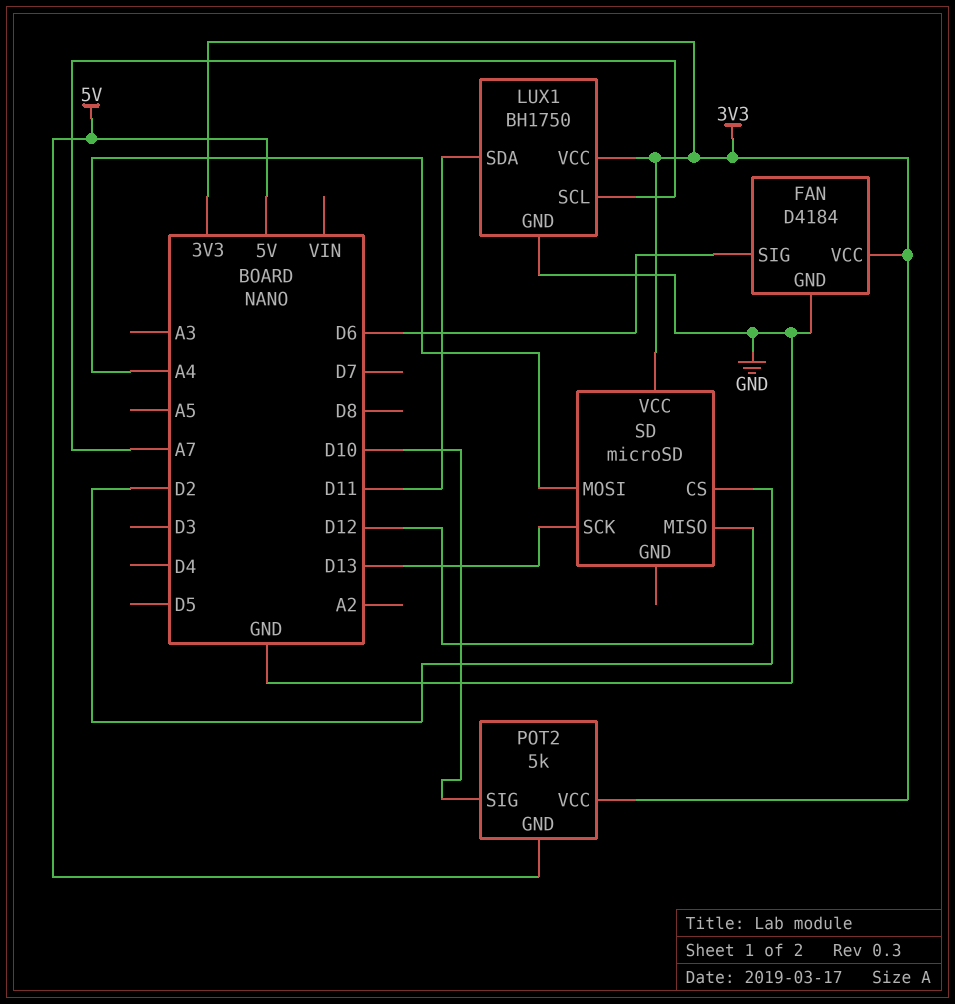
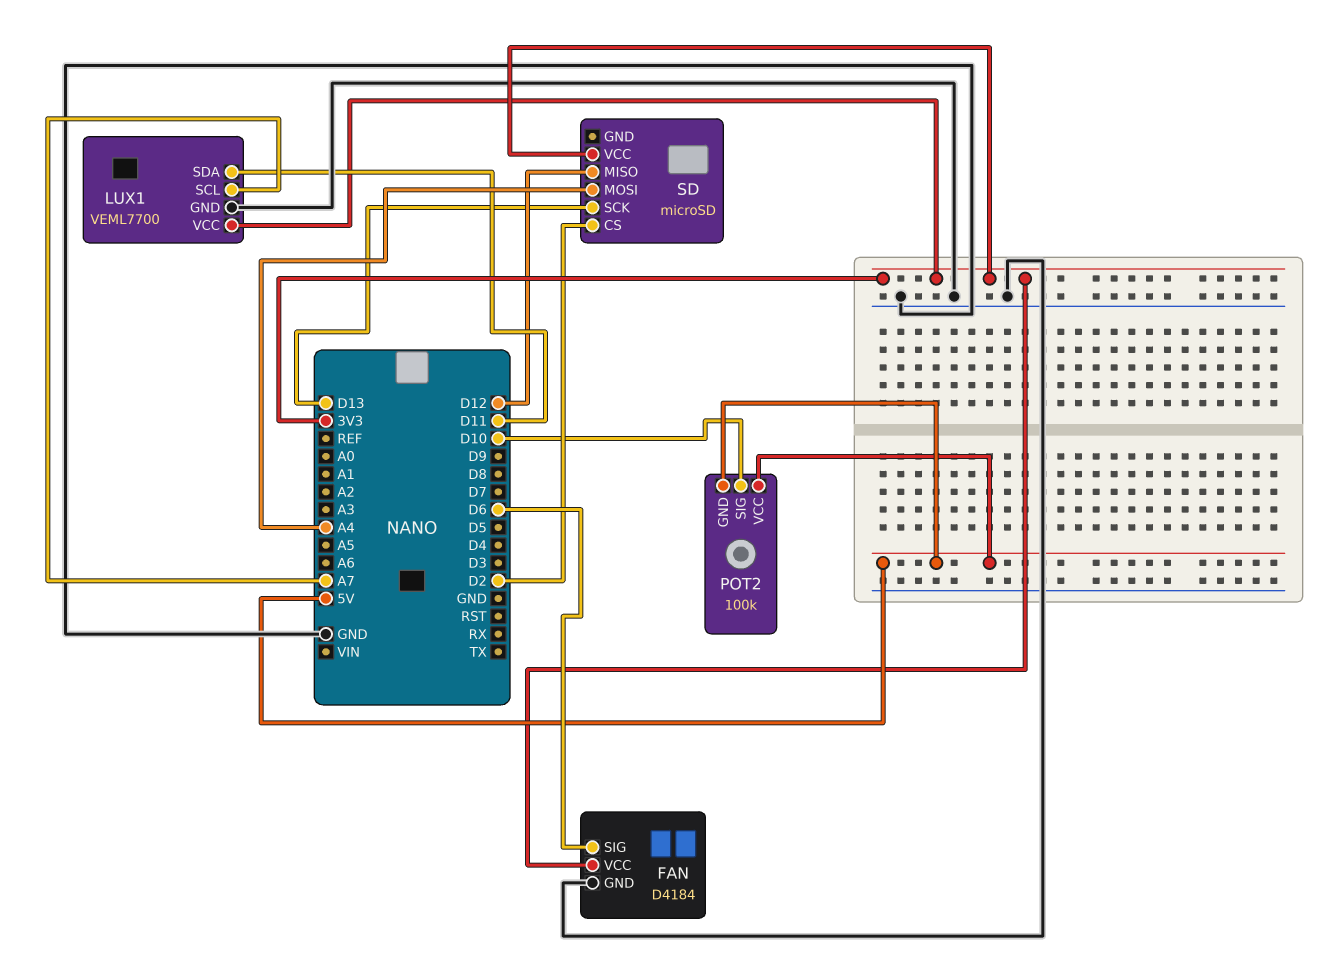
LUX1: BH1750 -> VEML7700
POT2: 5k -> 100k
POT2 pin VCC: 3V3 -> 5V

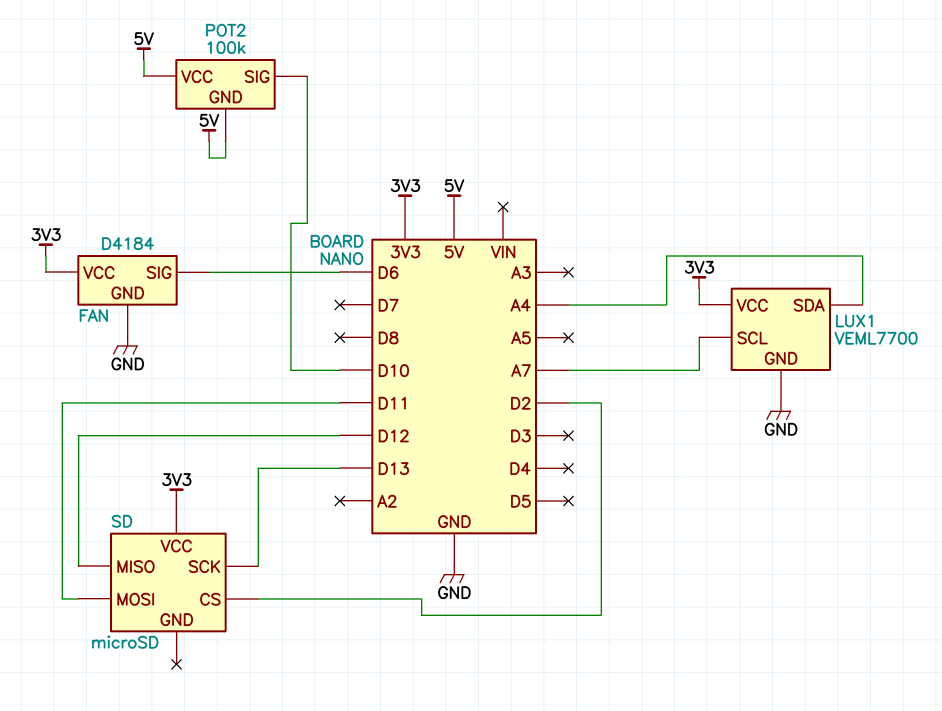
LUX1 pin SDA: D11 -> A4
SD pin MOSI: A4 -> D11

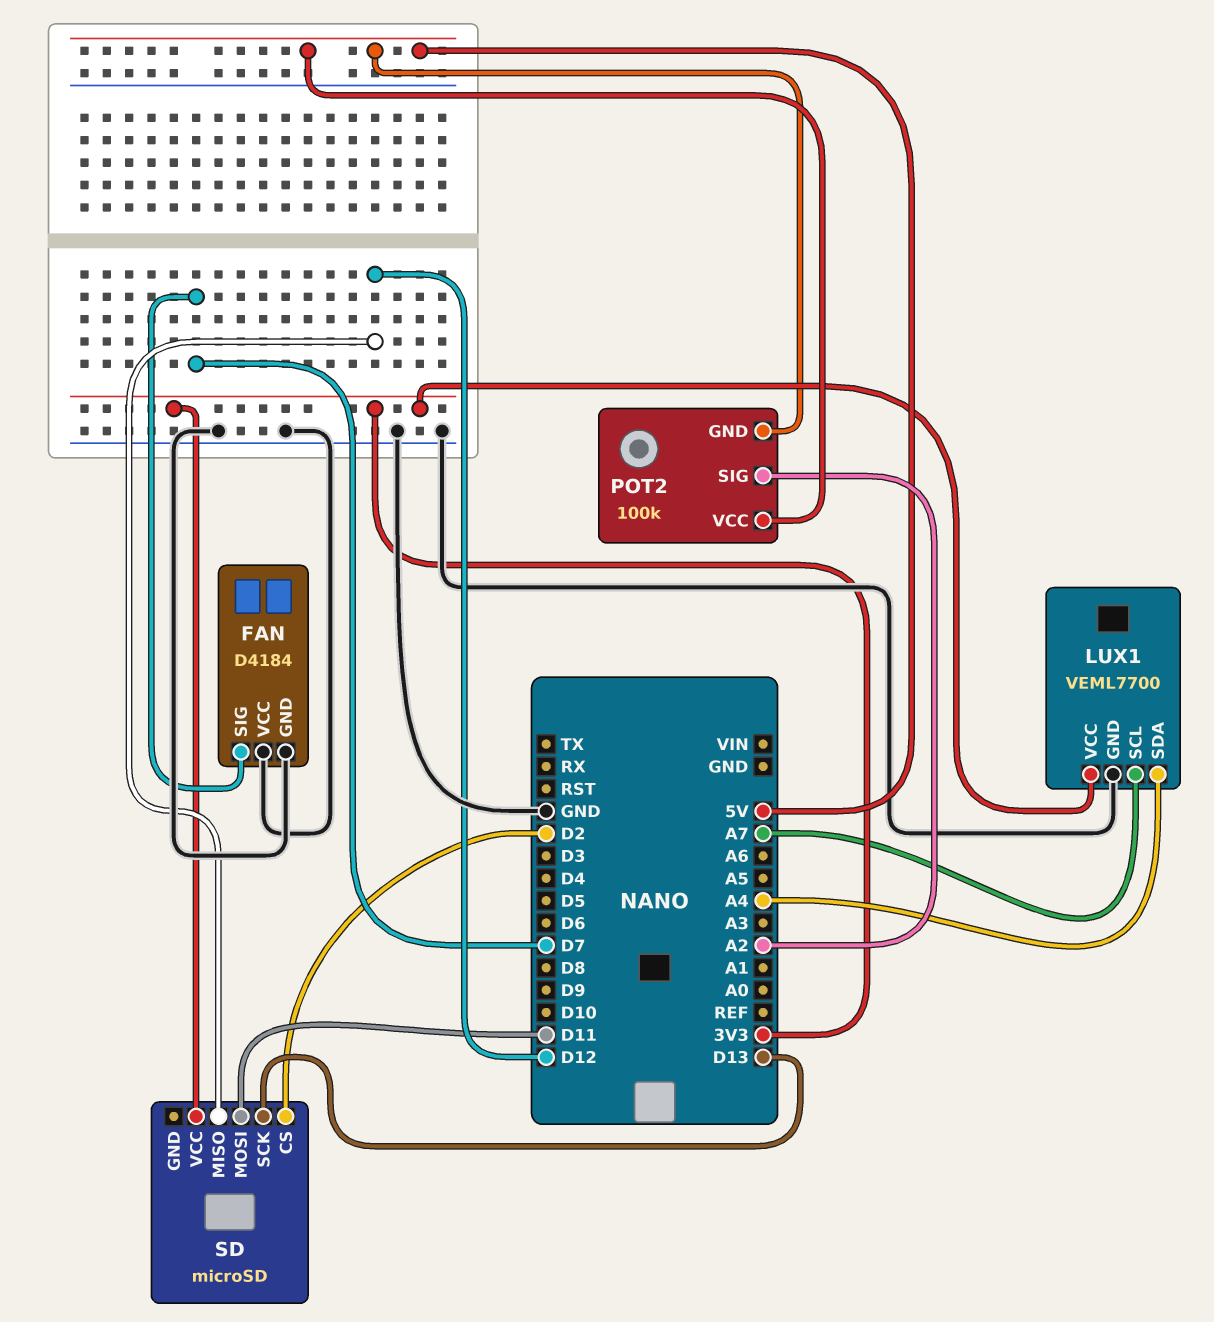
FAN pin SIG: D6 -> D7
FAN pin VCC: 3V3 -> GND
POT2 pin SIG: D10 -> A2

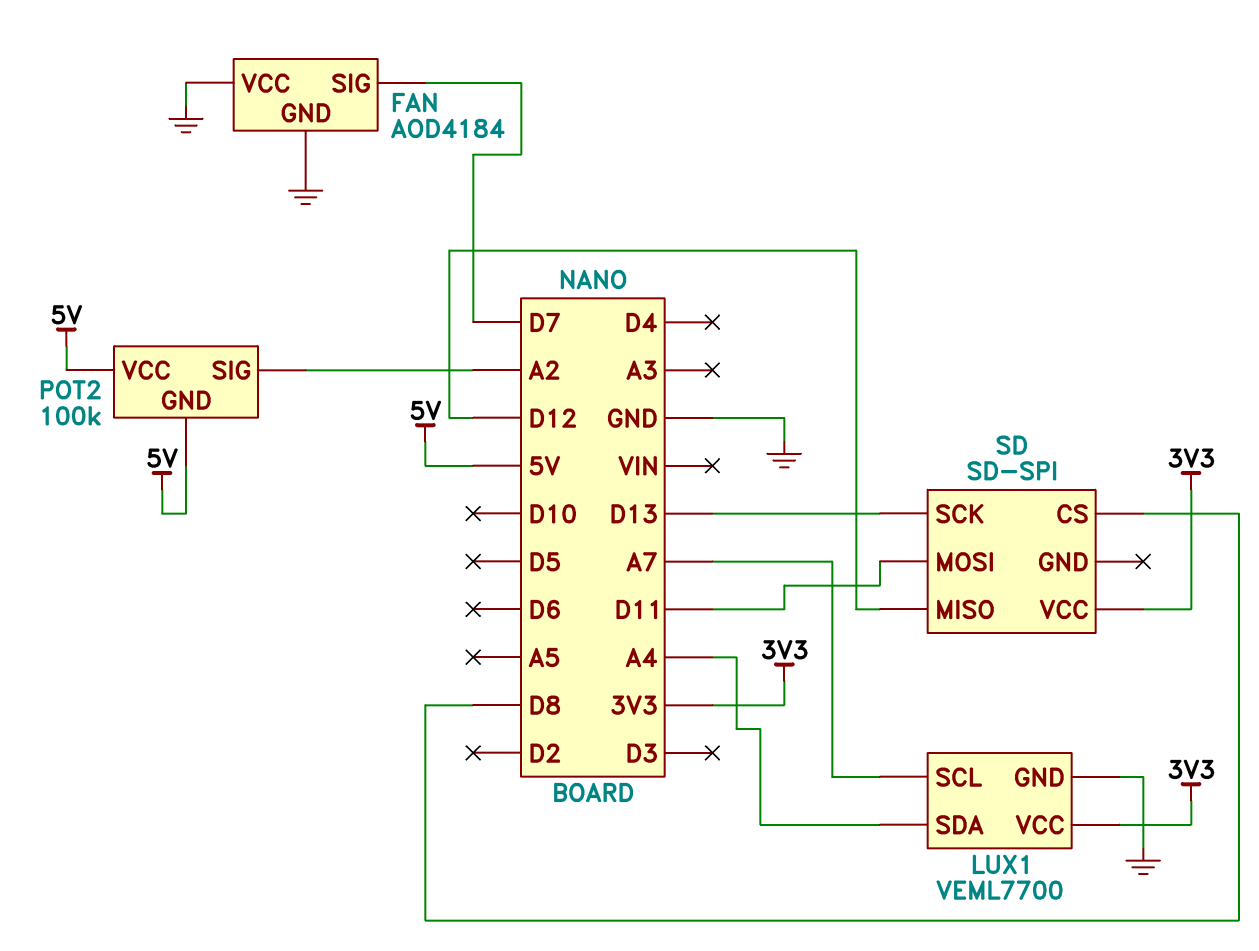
FAN: D4184 -> AOD4184
SD: microSD -> SD-SPI
SD pin CS: D2 -> D8

